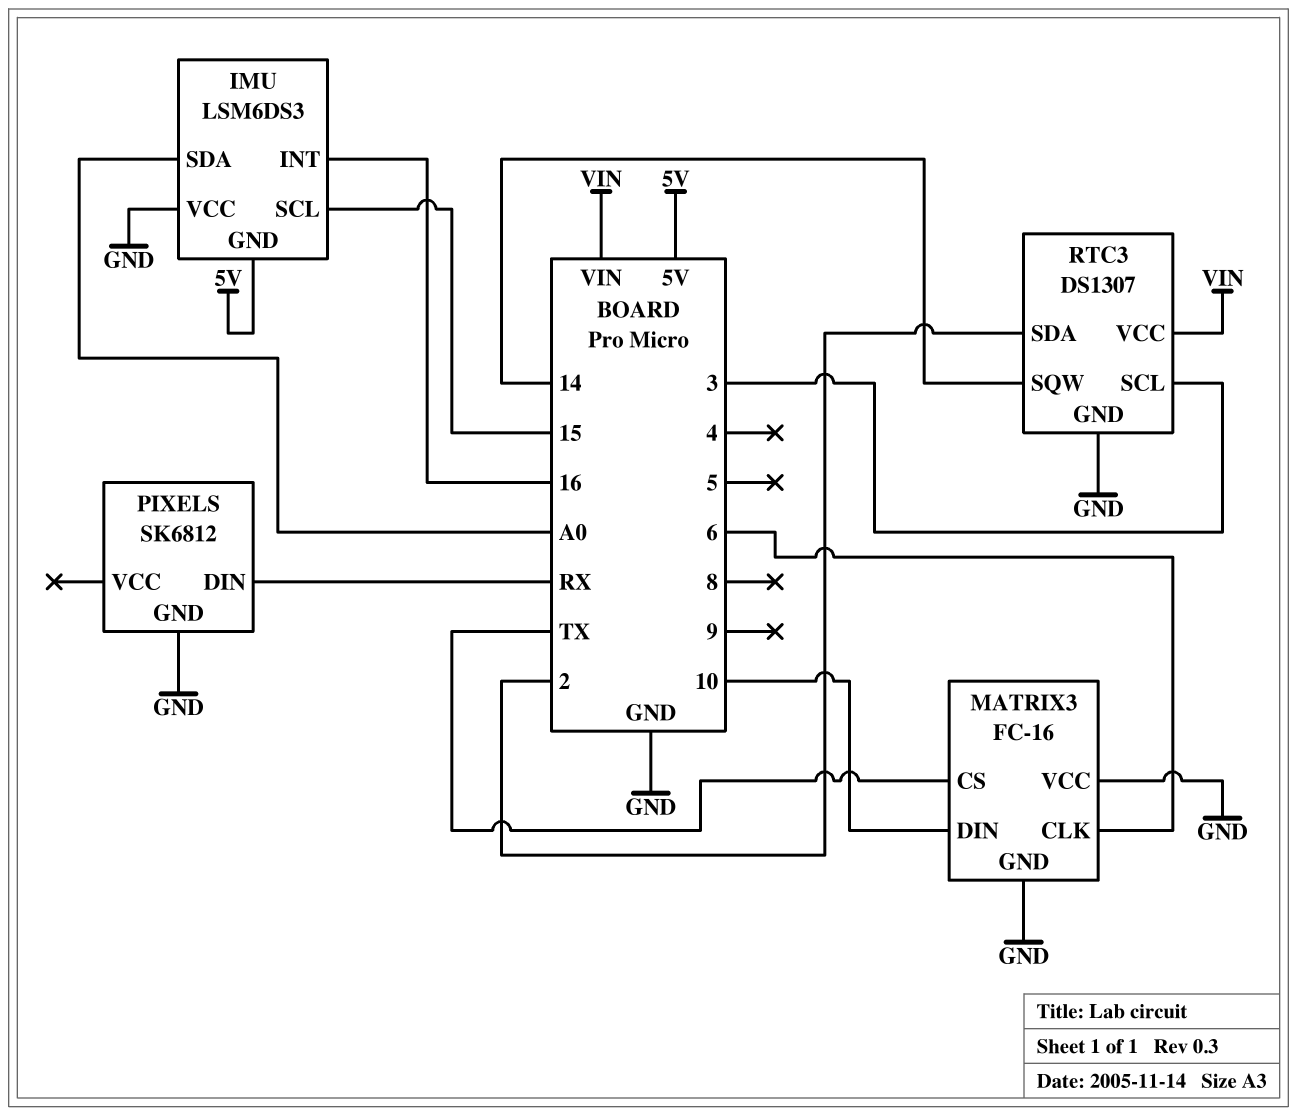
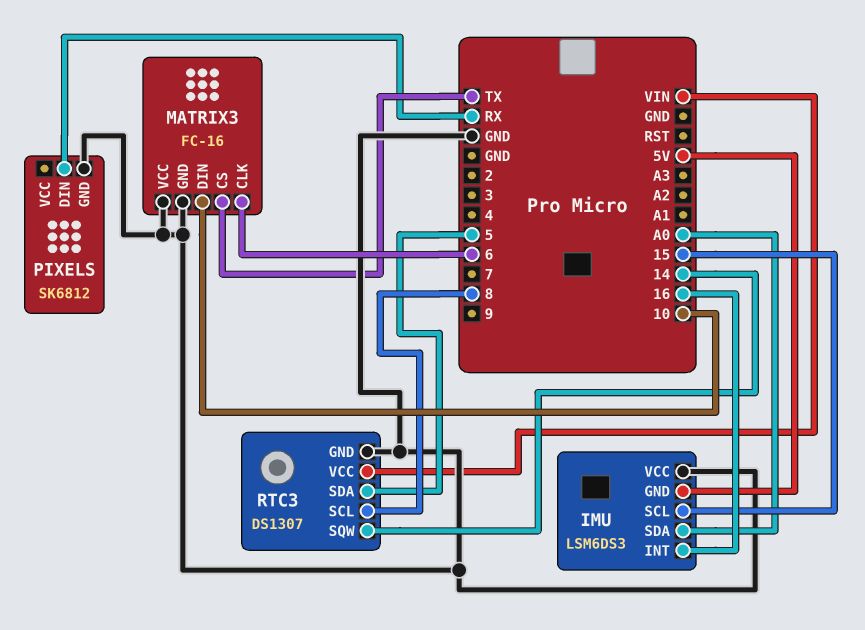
RTC3 pin SCL: 3 -> 8
RTC3 pin SDA: 2 -> 5

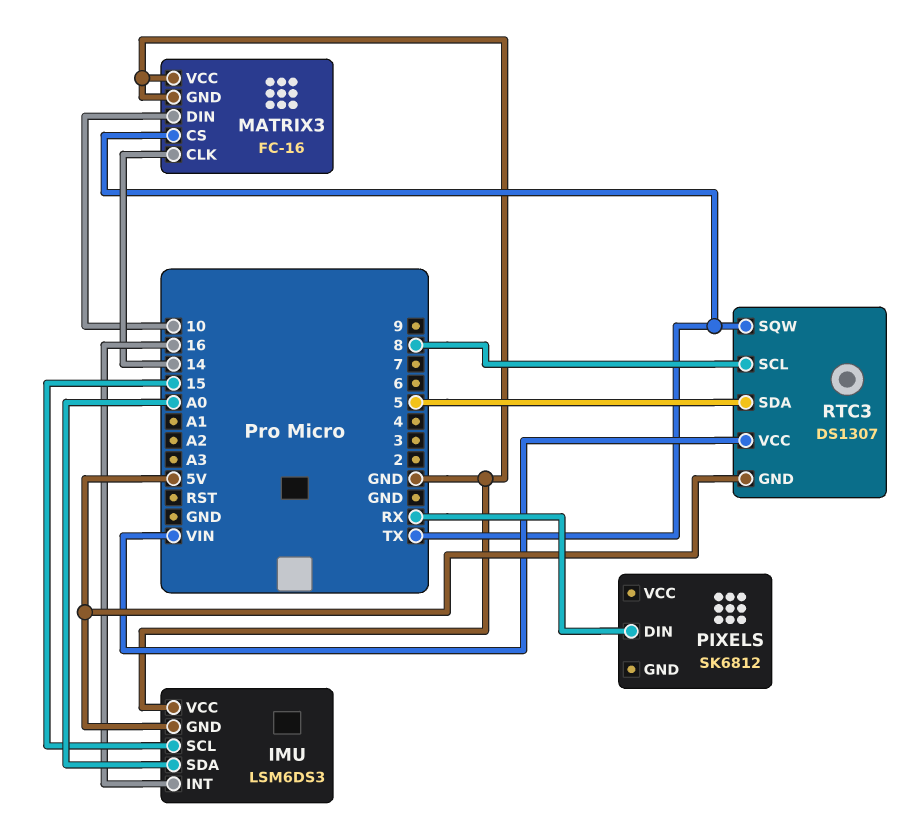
MATRIX3 pin CLK: 6 -> 14
PIXELS pin GND: GND -> none
RTC3 pin GND: GND -> 5V
RTC3 pin SQW: 14 -> TX

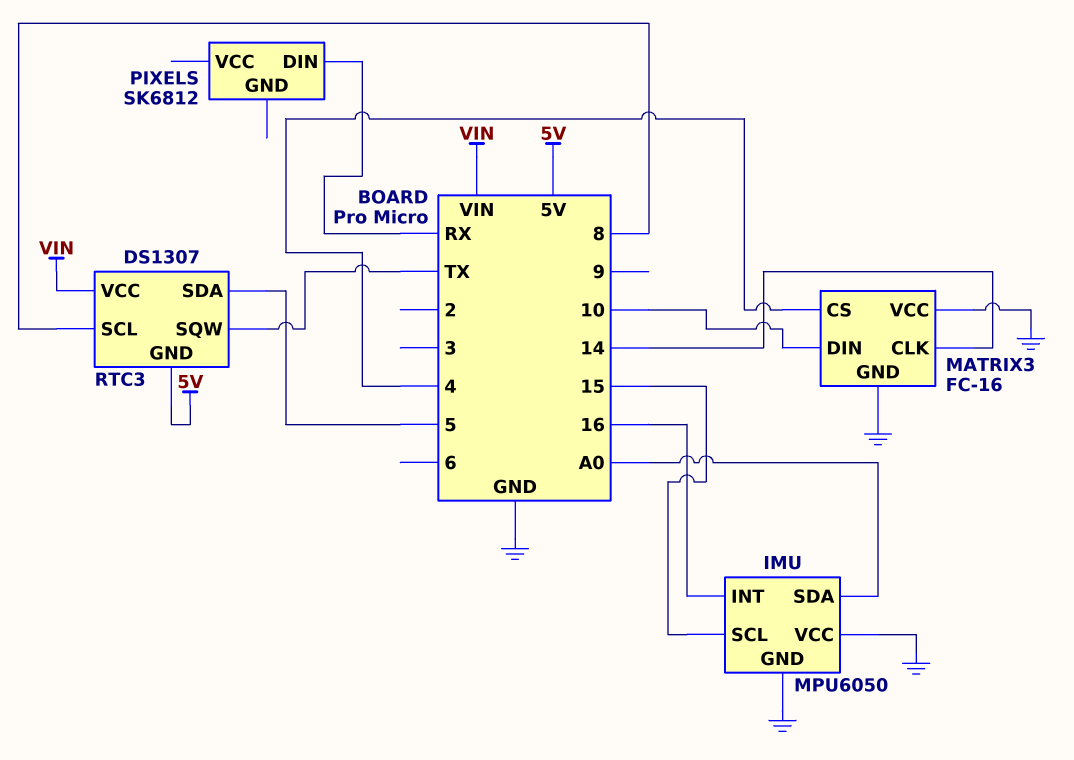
IMU: LSM6DS3 -> MPU6050
IMU pin GND: 5V -> GND
MATRIX3 pin CS: TX -> 4

